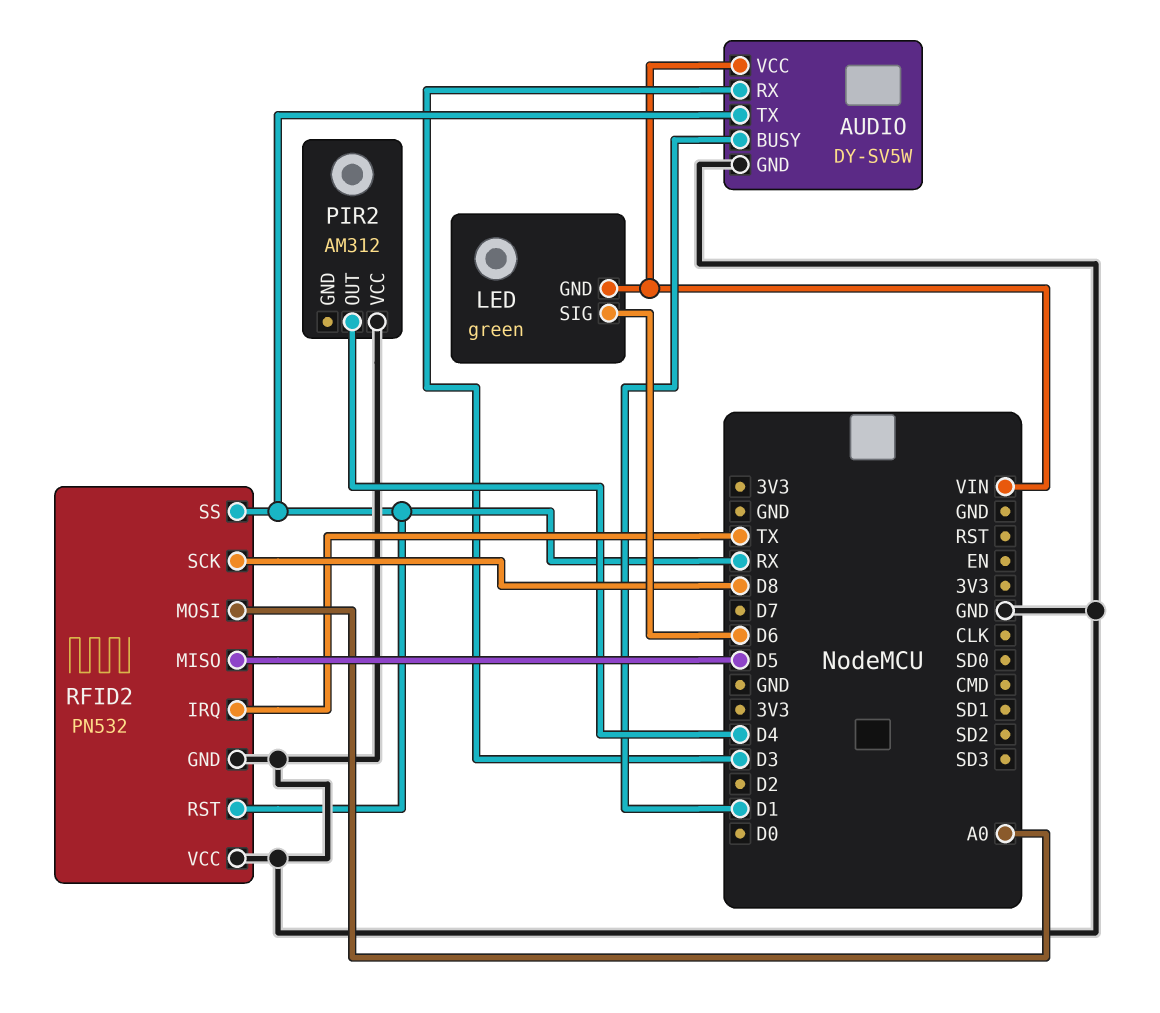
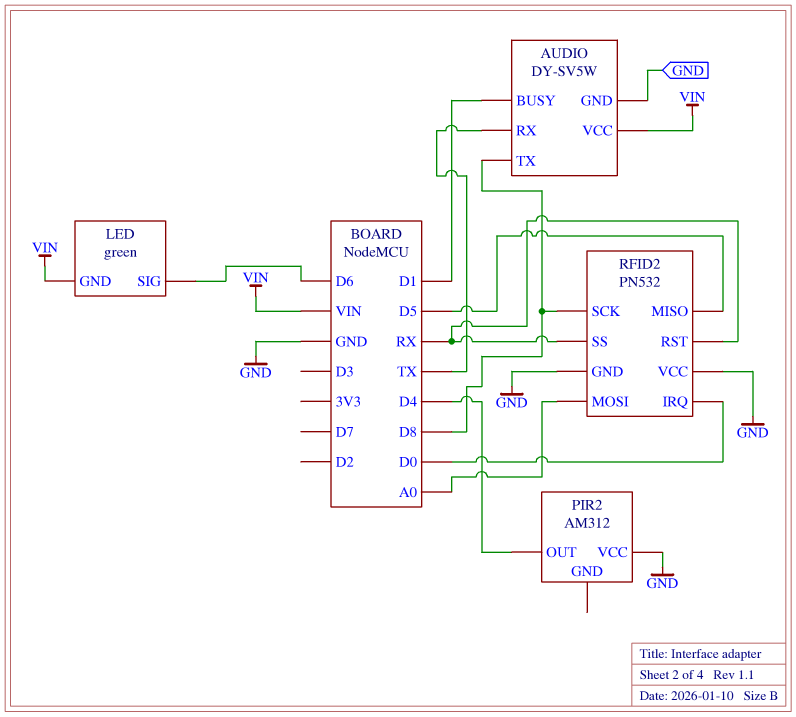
AUDIO pin RX: D3 -> TX
AUDIO pin TX: RX -> D8
RFID2 pin IRQ: TX -> D0

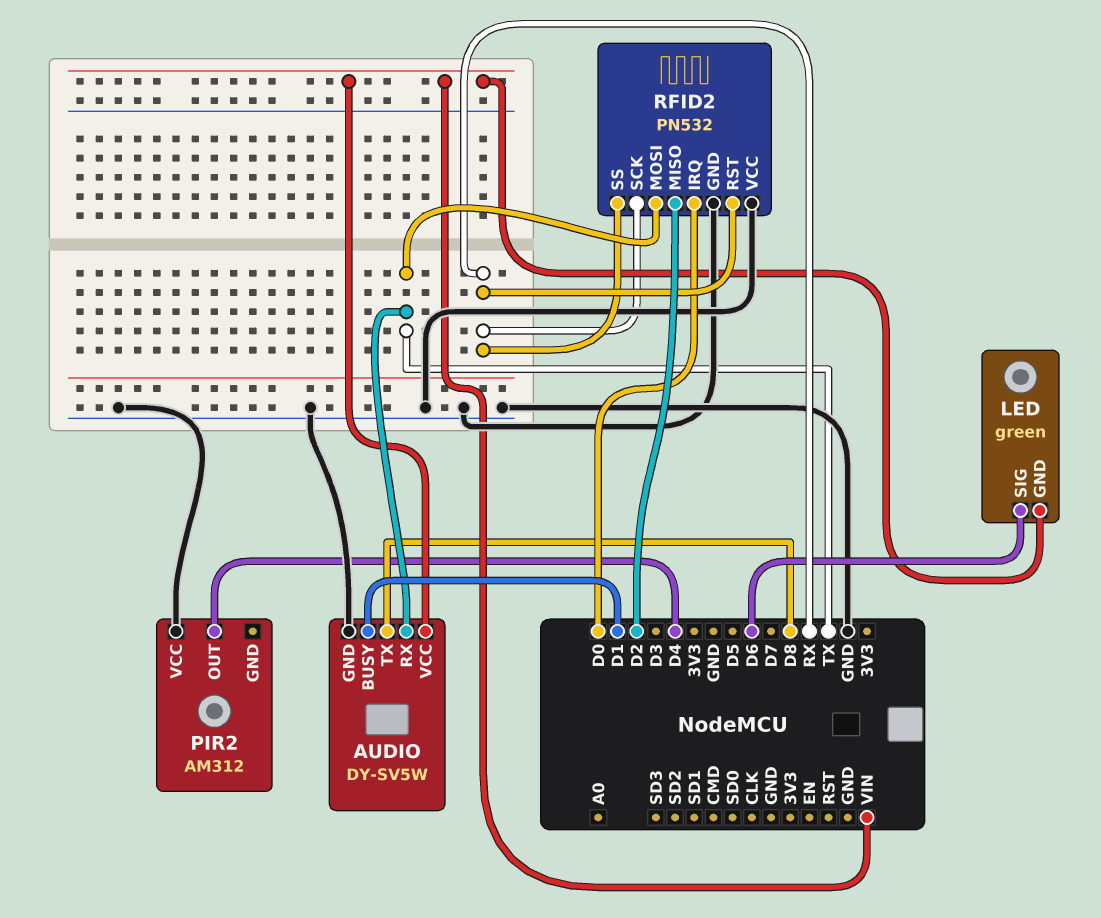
RFID2 pin MISO: D5 -> D2
RFID2 pin MOSI: A0 -> TX
RFID2 pin SCK: D8 -> RX

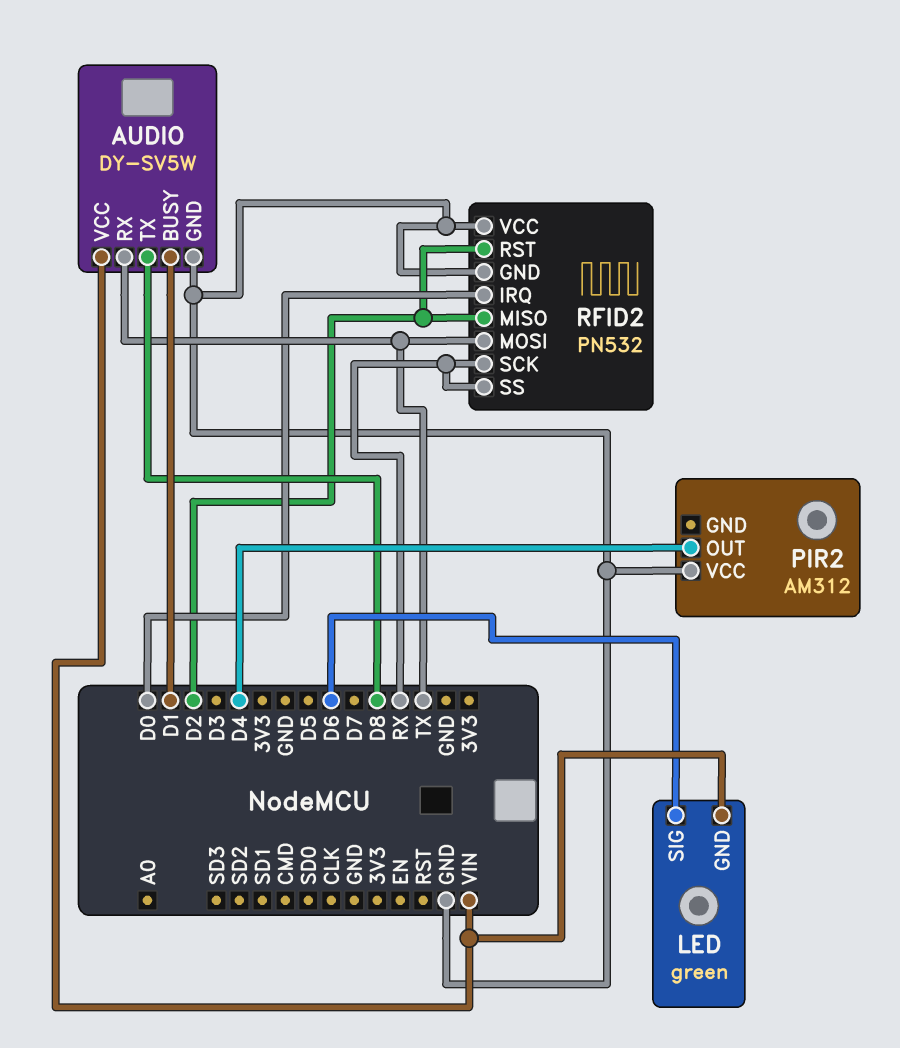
RFID2 pin RST: RX -> D2

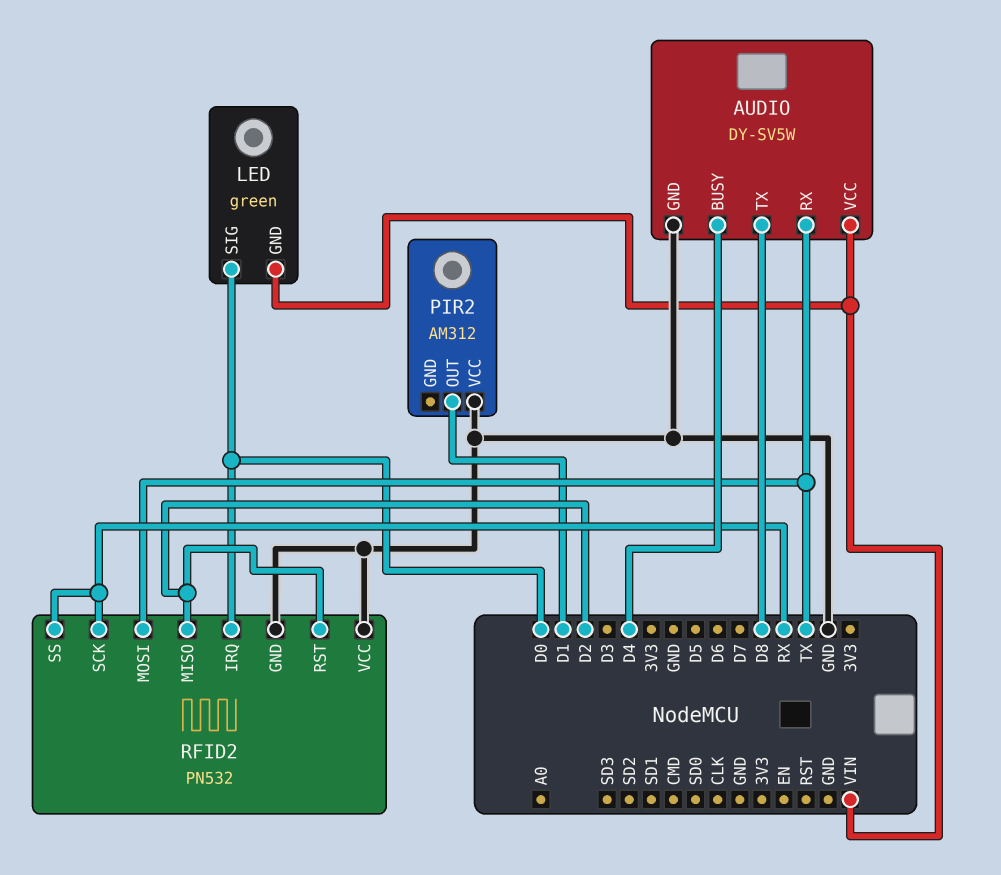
AUDIO pin BUSY: D1 -> D4
LED pin SIG: D6 -> D0
PIR2 pin OUT: D4 -> D1

